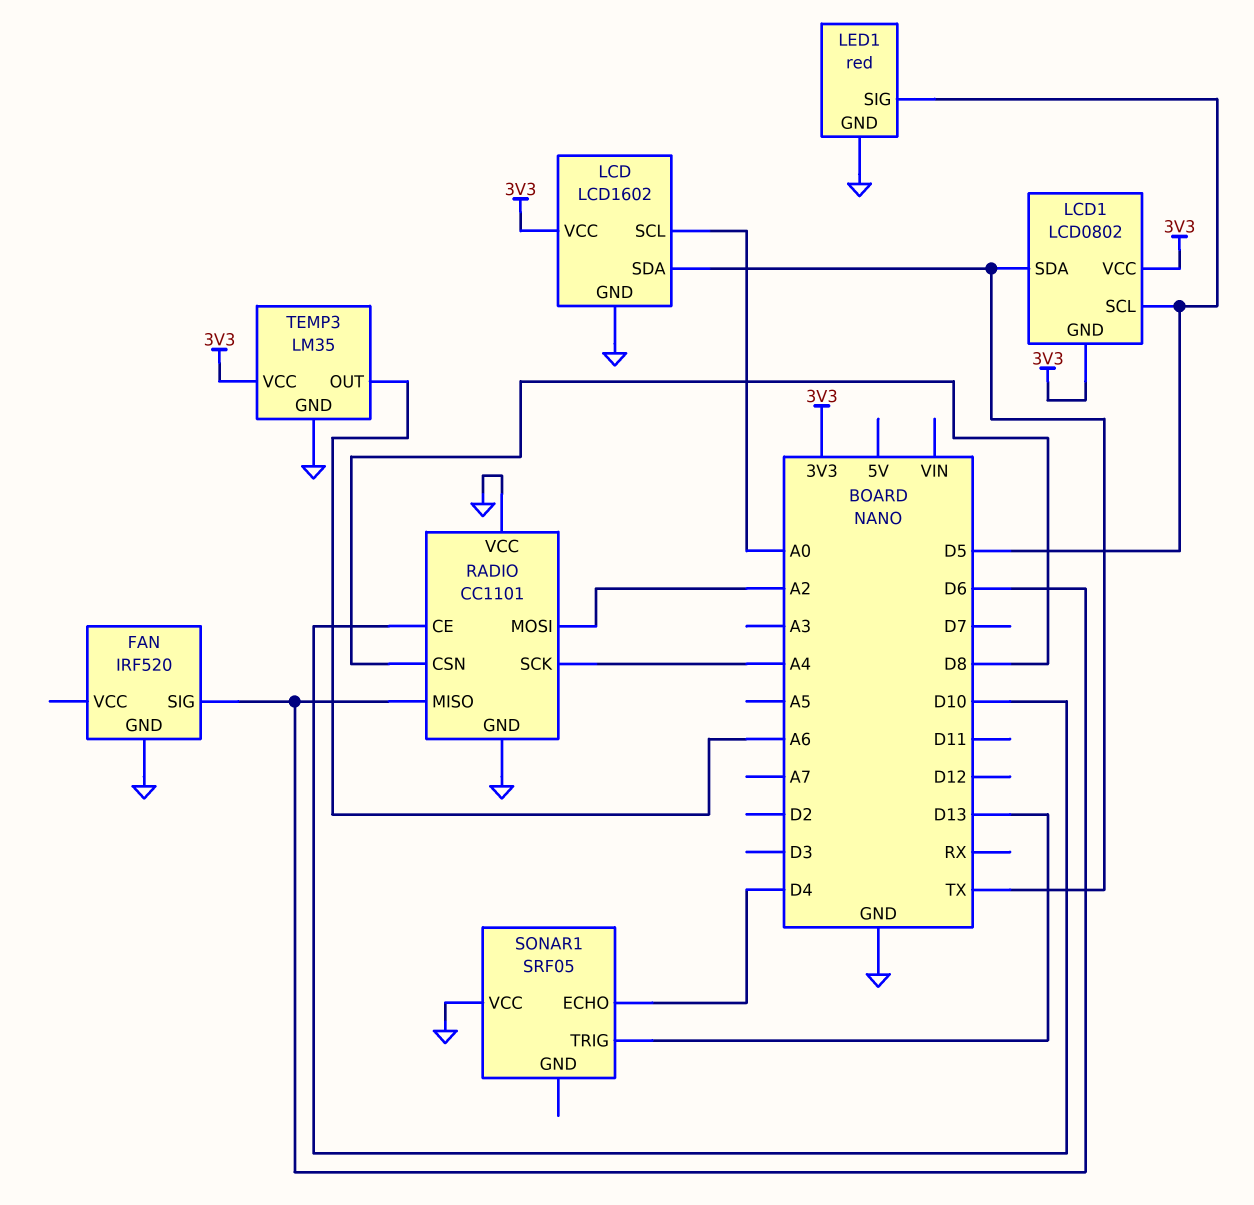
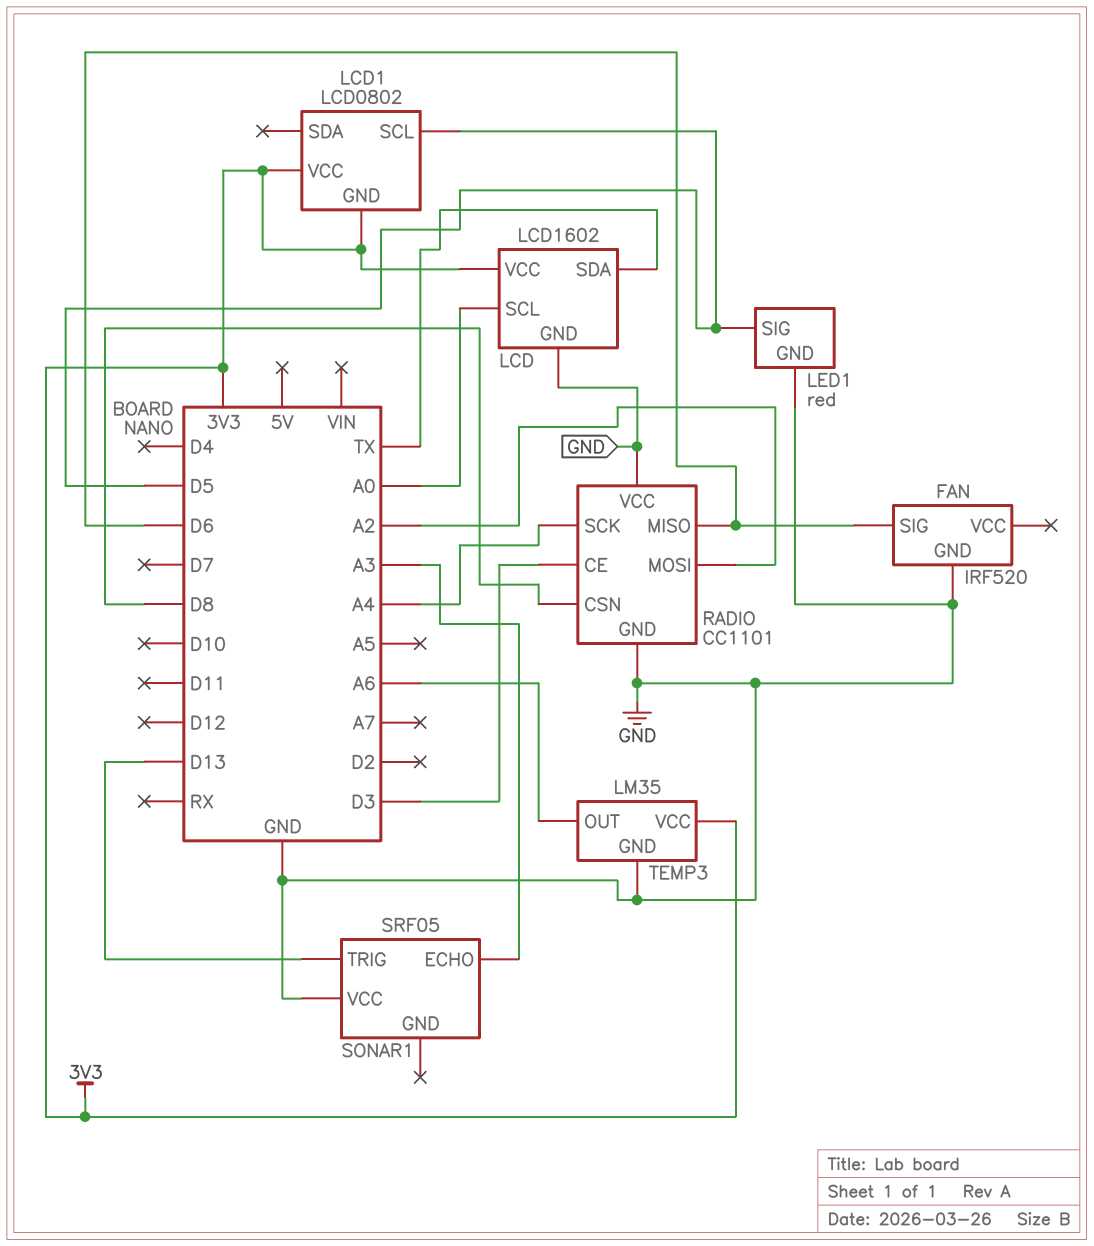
LCD1 pin SDA: TX -> none
RADIO pin CE: D10 -> D3
SONAR1 pin ECHO: D4 -> A3

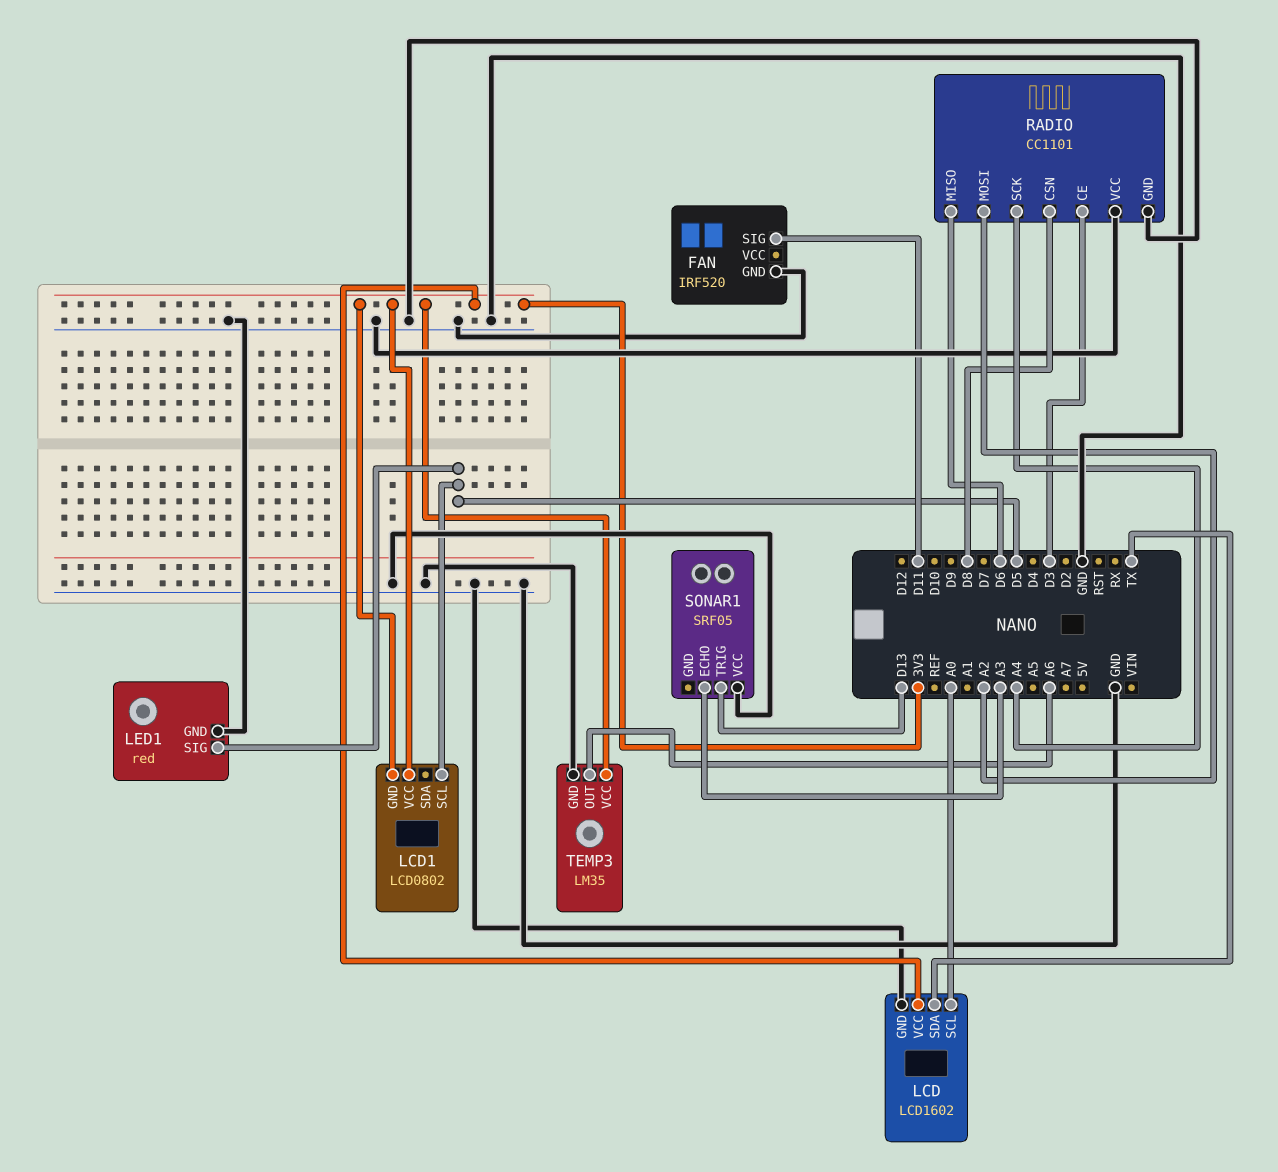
FAN pin SIG: D6 -> D11

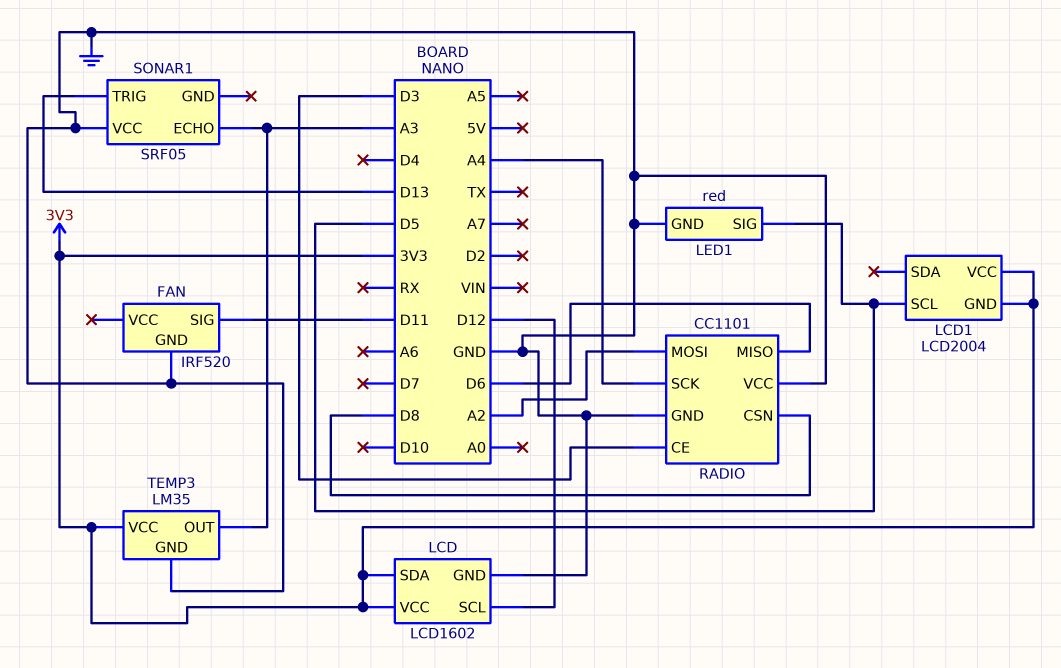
LCD pin SCL: A0 -> D12
LCD pin SDA: TX -> 3V3
LCD1: LCD0802 -> LCD2004
TEMP3 pin OUT: A6 -> A3

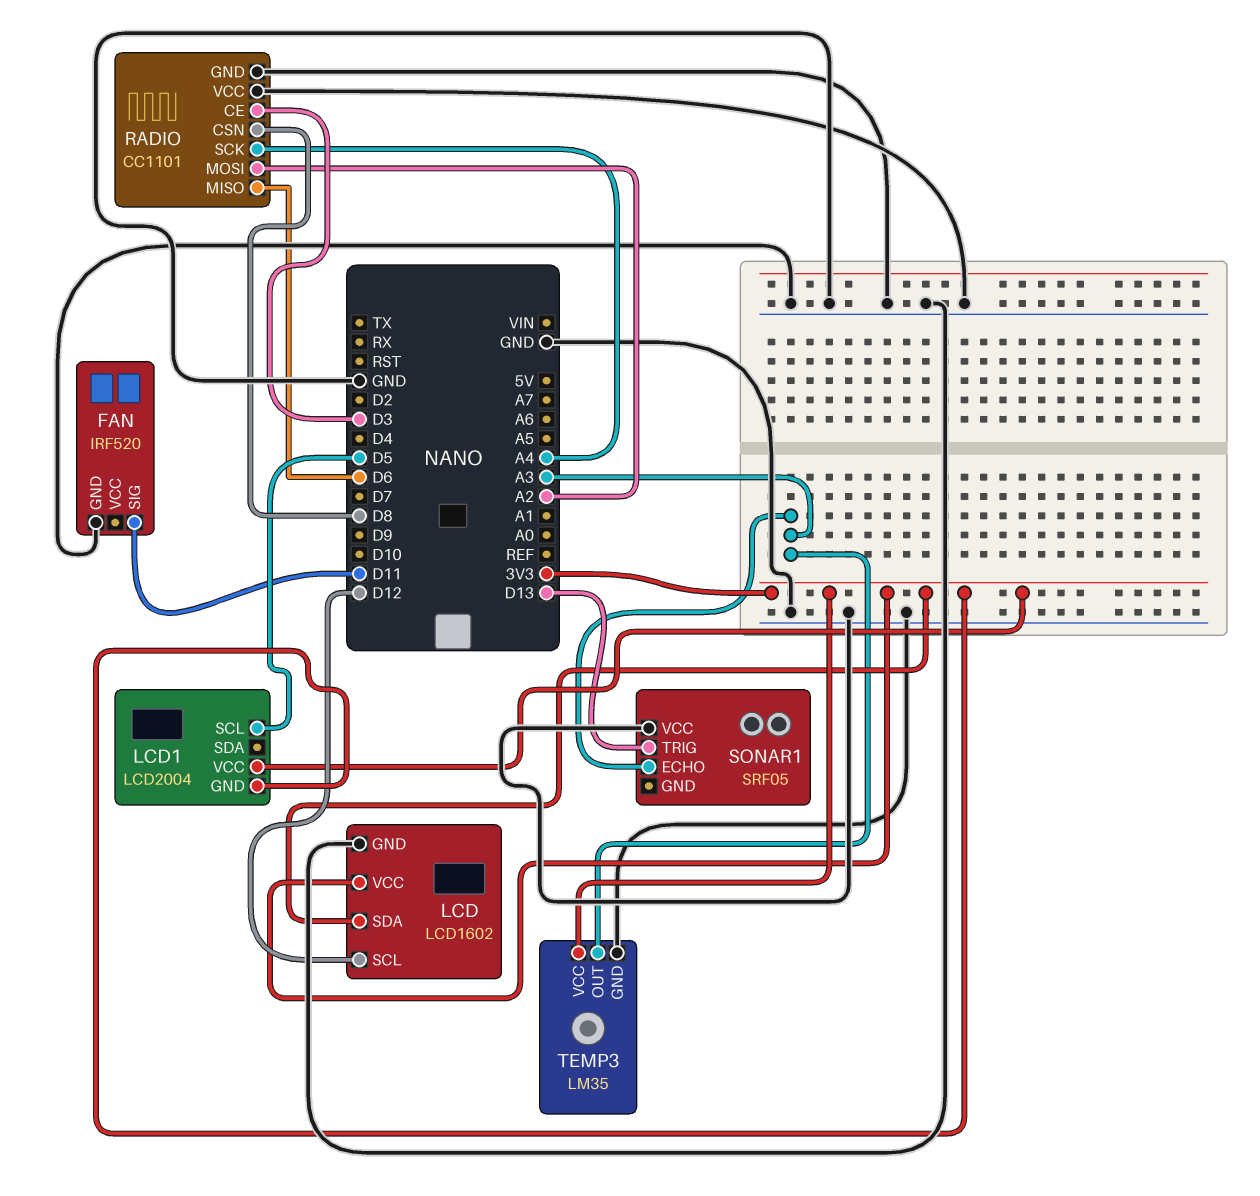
LED1: red -> none
LED1 pin GND: GND -> none
LED1 pin SIG: D5 -> none

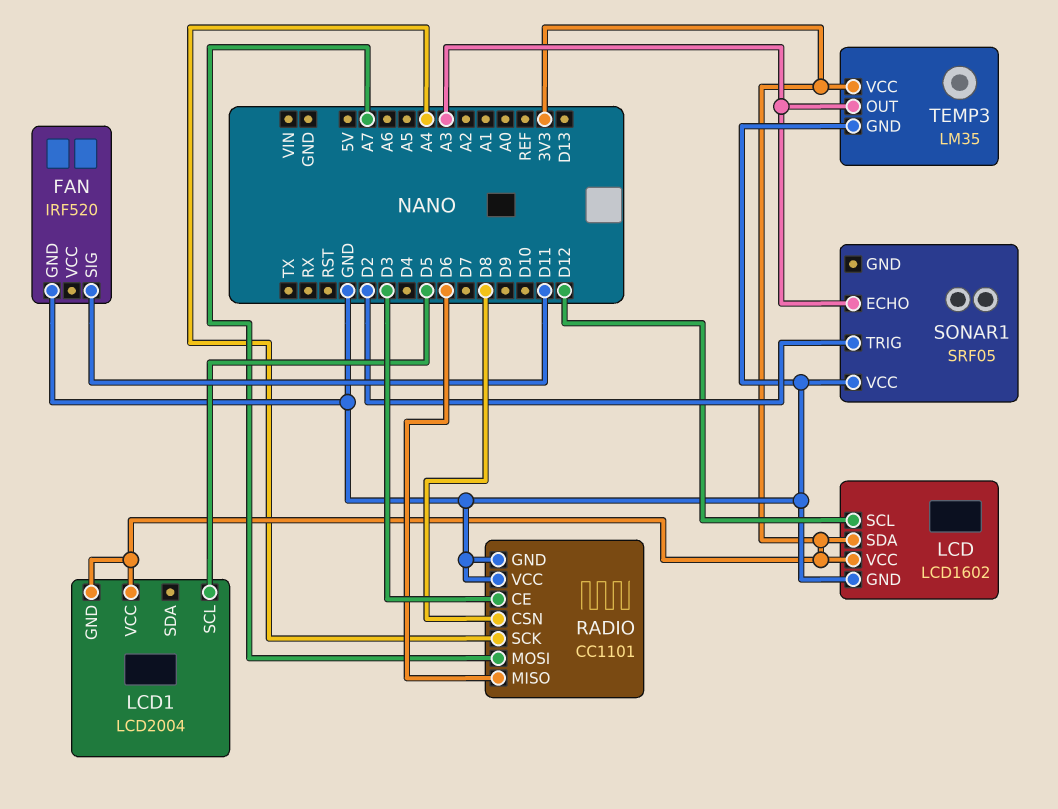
RADIO pin MOSI: A2 -> A7
SONAR1 pin TRIG: D13 -> D2

